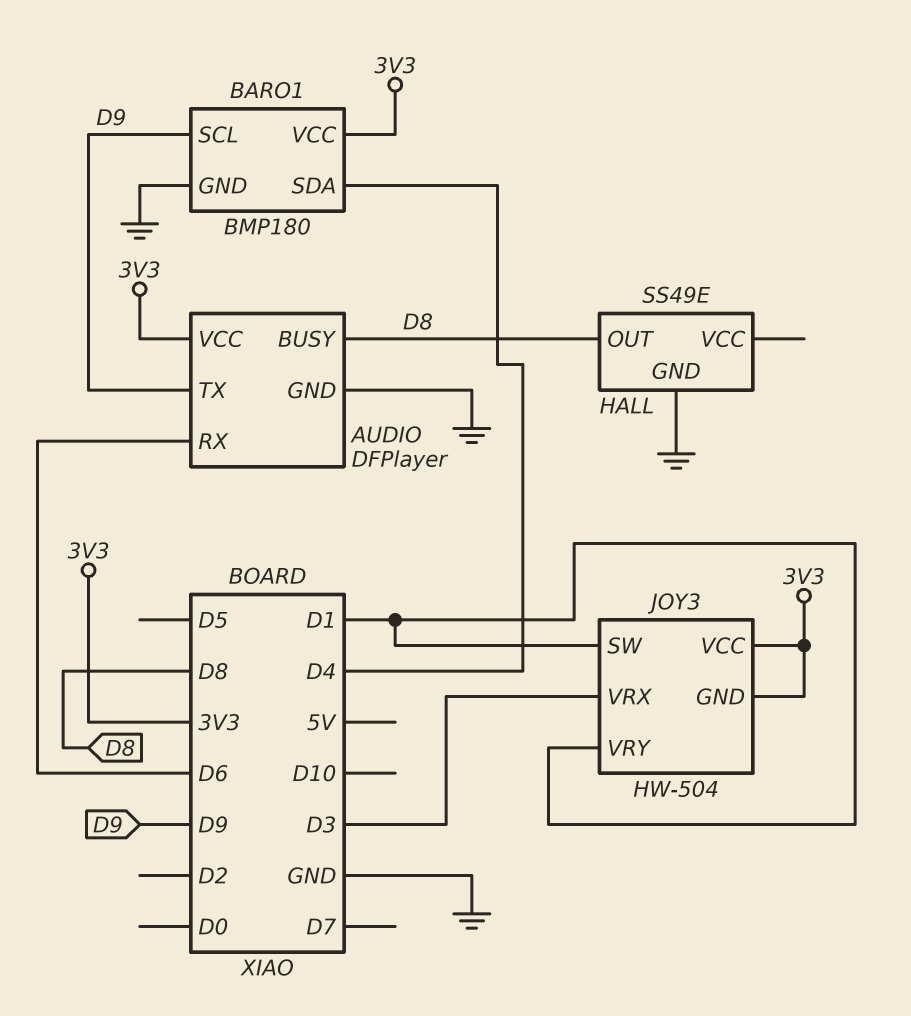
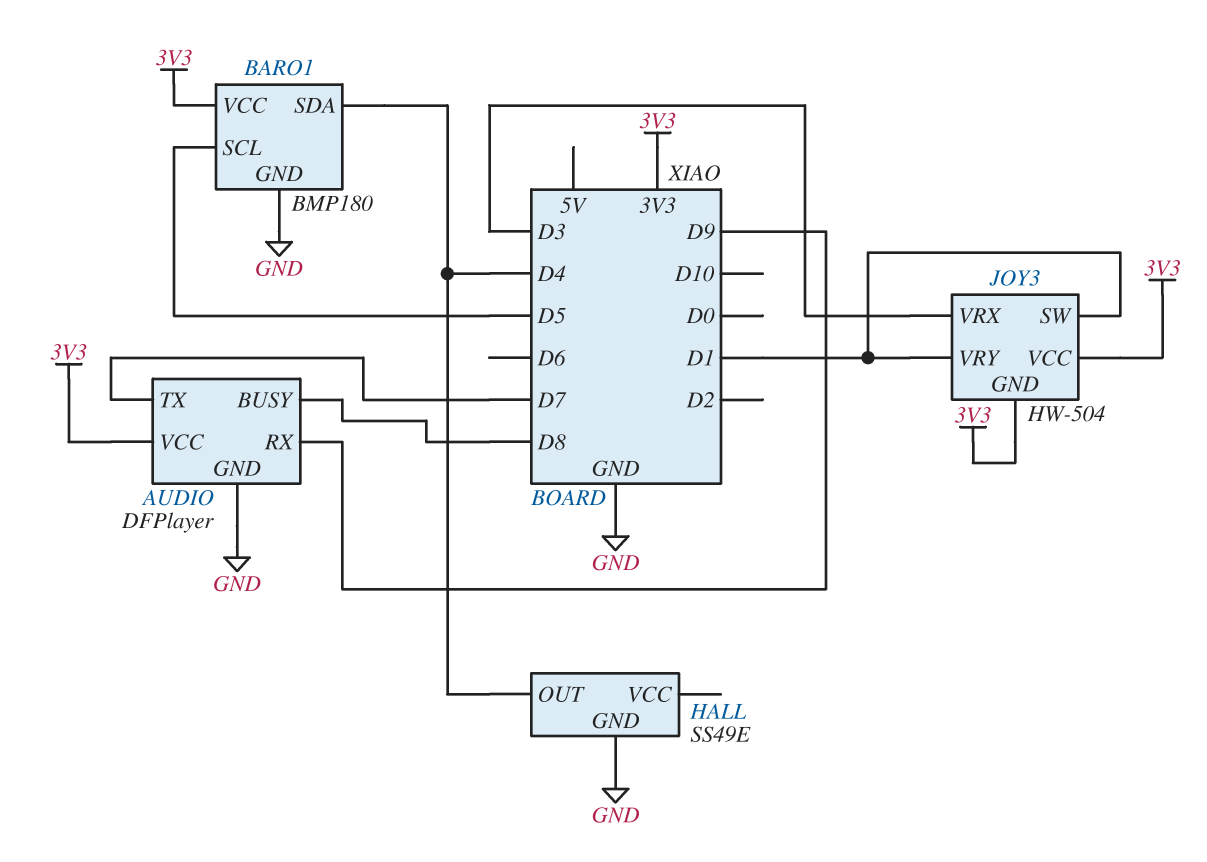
AUDIO pin RX: D6 -> D9
AUDIO pin TX: D9 -> D7
BARO1 pin SCL: D9 -> D5
HALL pin OUT: D8 -> D4

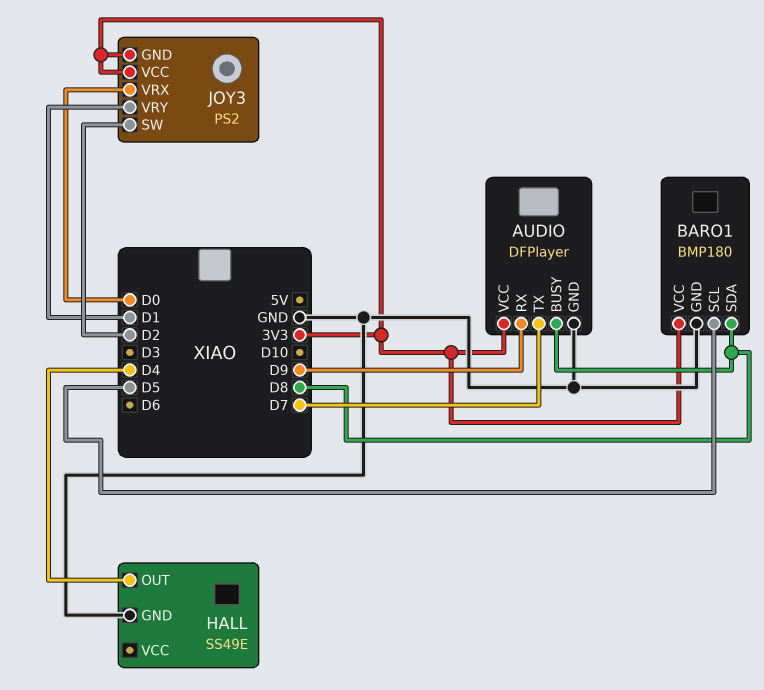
BARO1 pin SDA: D4 -> D8
JOY3: HW-504 -> PS2
JOY3 pin SW: D1 -> D2
JOY3 pin VRX: D3 -> D0

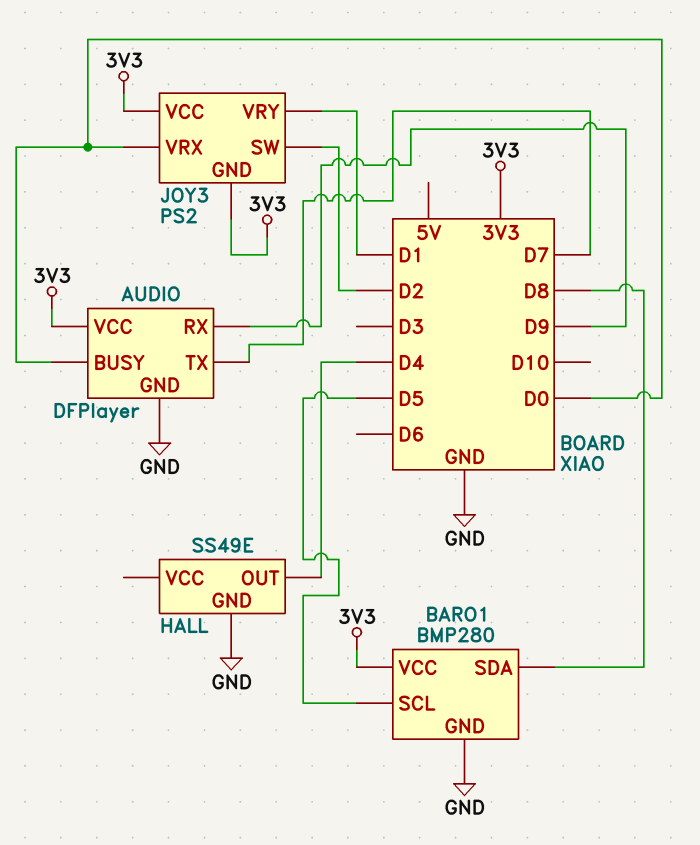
AUDIO pin BUSY: D8 -> D0
BARO1: BMP180 -> BMP280

